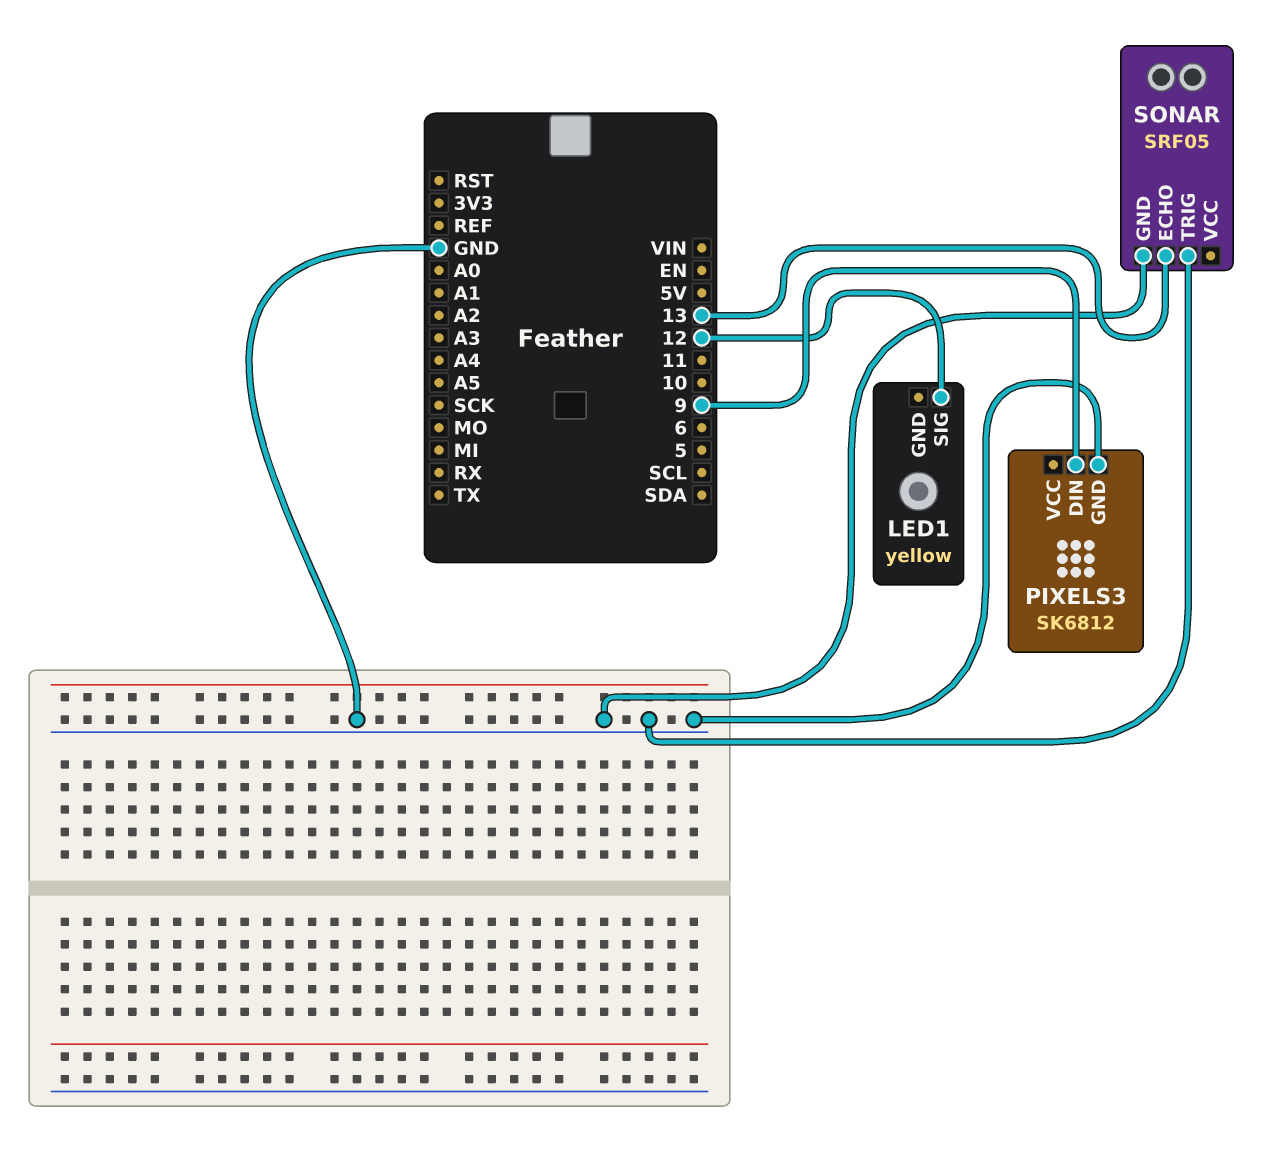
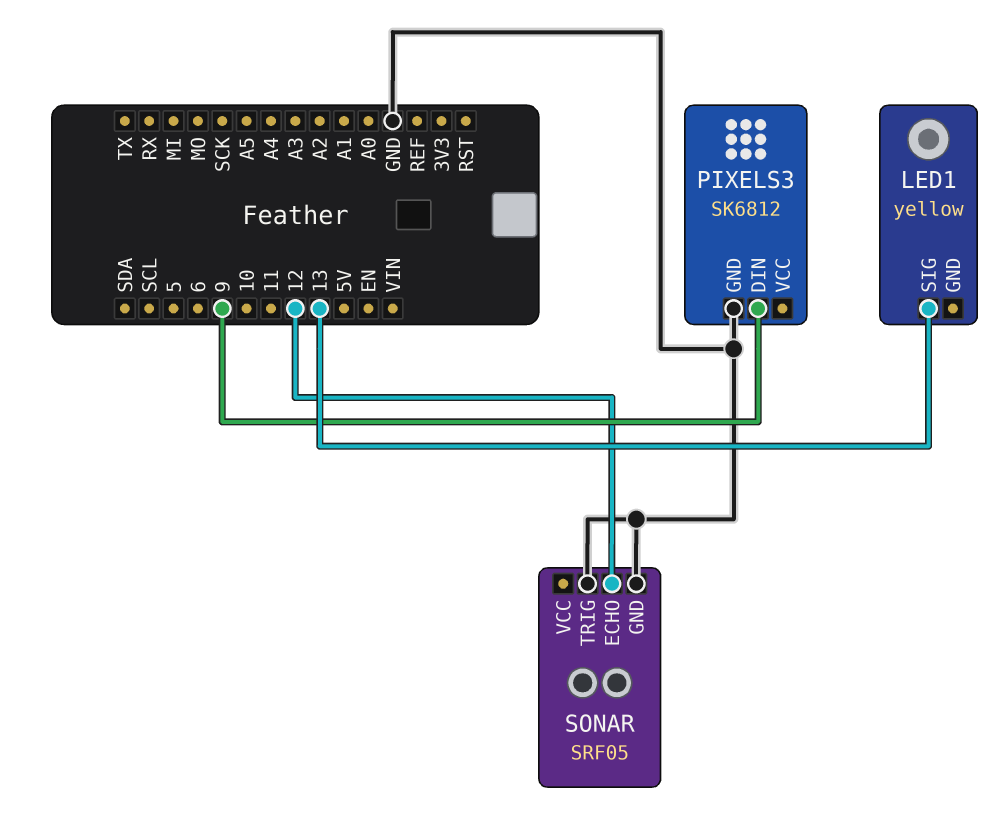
LED1 pin SIG: 12 -> 13
SONAR pin ECHO: 13 -> 12

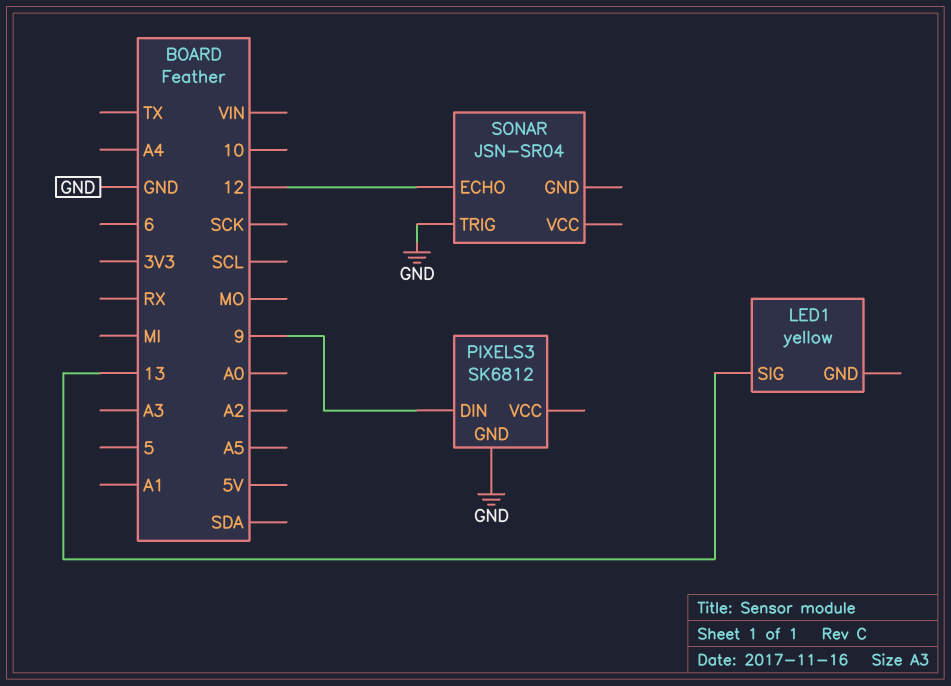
SONAR: SRF05 -> JSN-SR04
SONAR pin GND: GND -> none

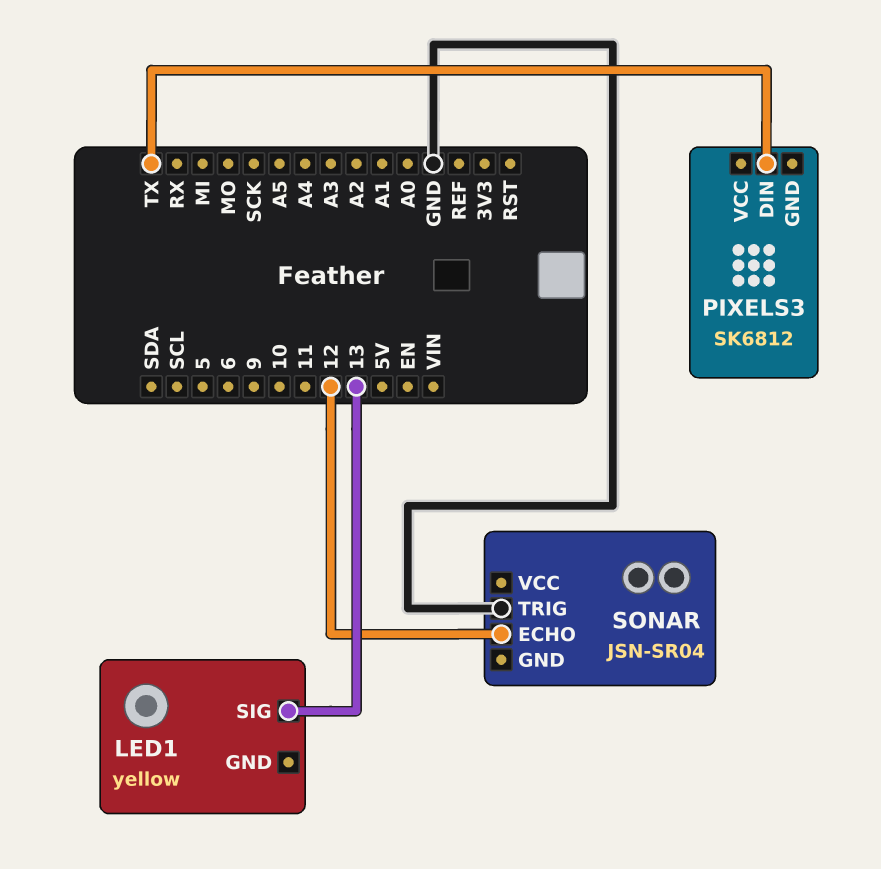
PIXELS3 pin DIN: 9 -> TX
PIXELS3 pin GND: GND -> none

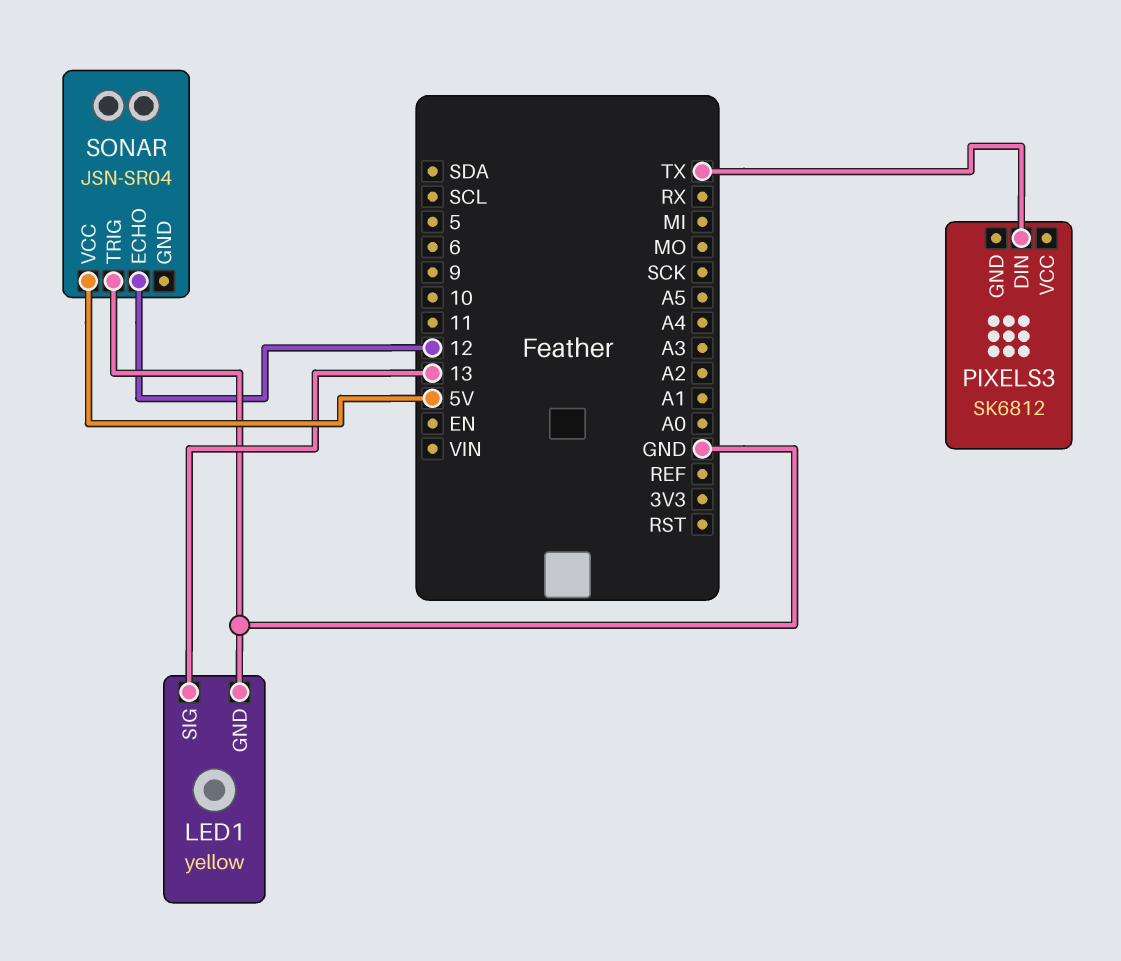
LED1 pin GND: none -> GND
SONAR pin VCC: none -> 5V

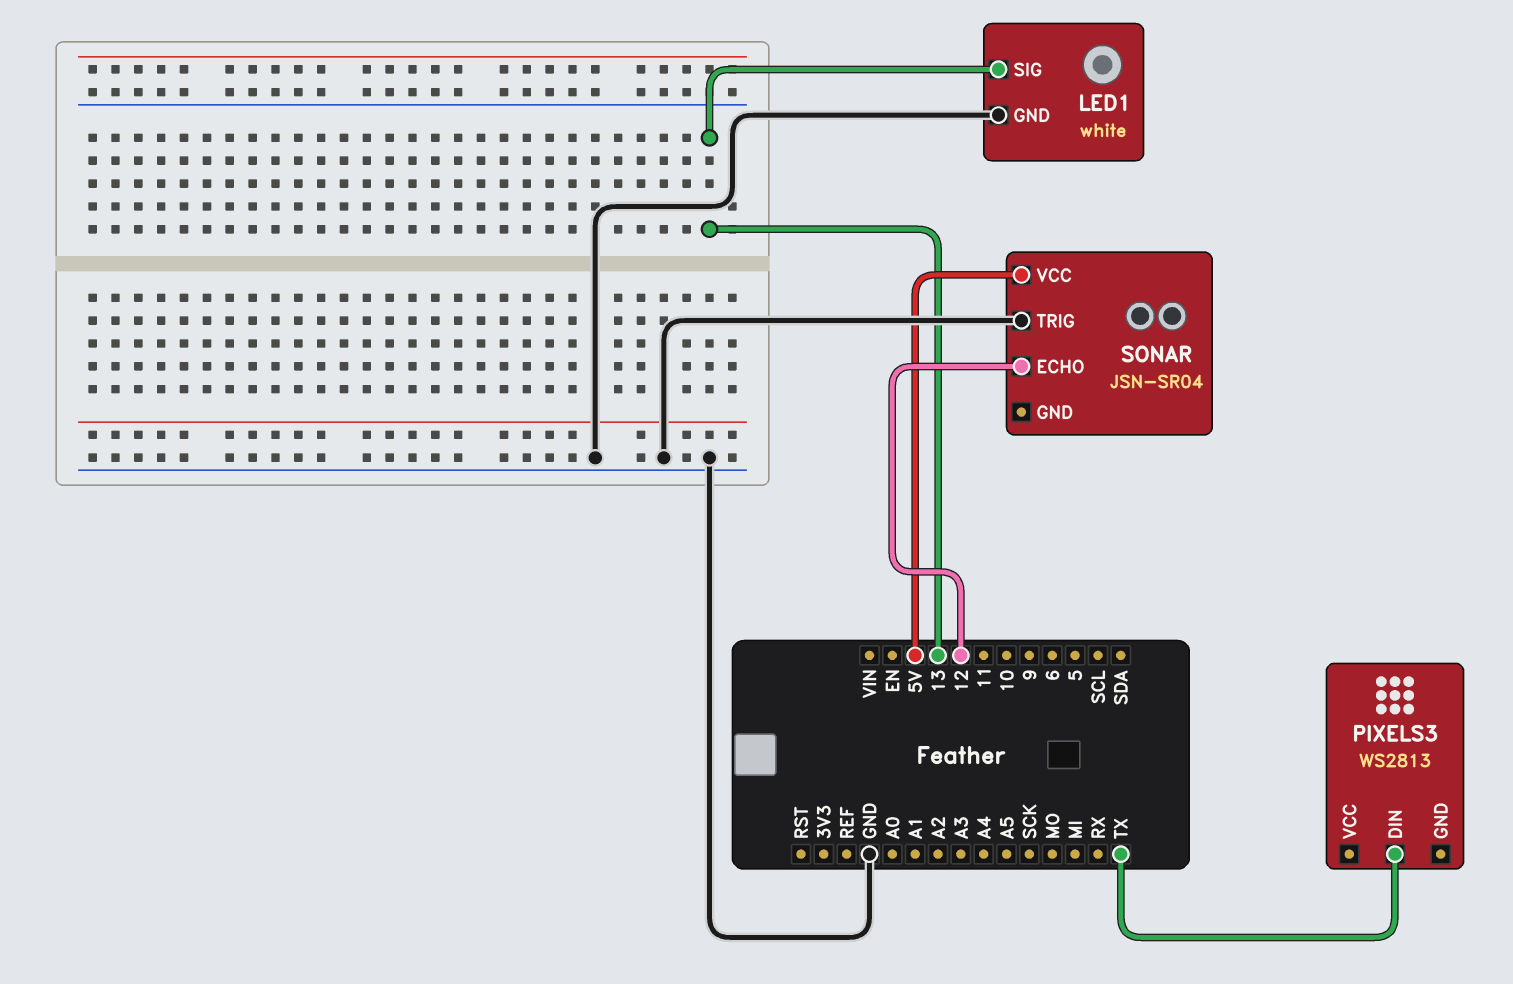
LED1: yellow -> white
PIXELS3: SK6812 -> WS2813

